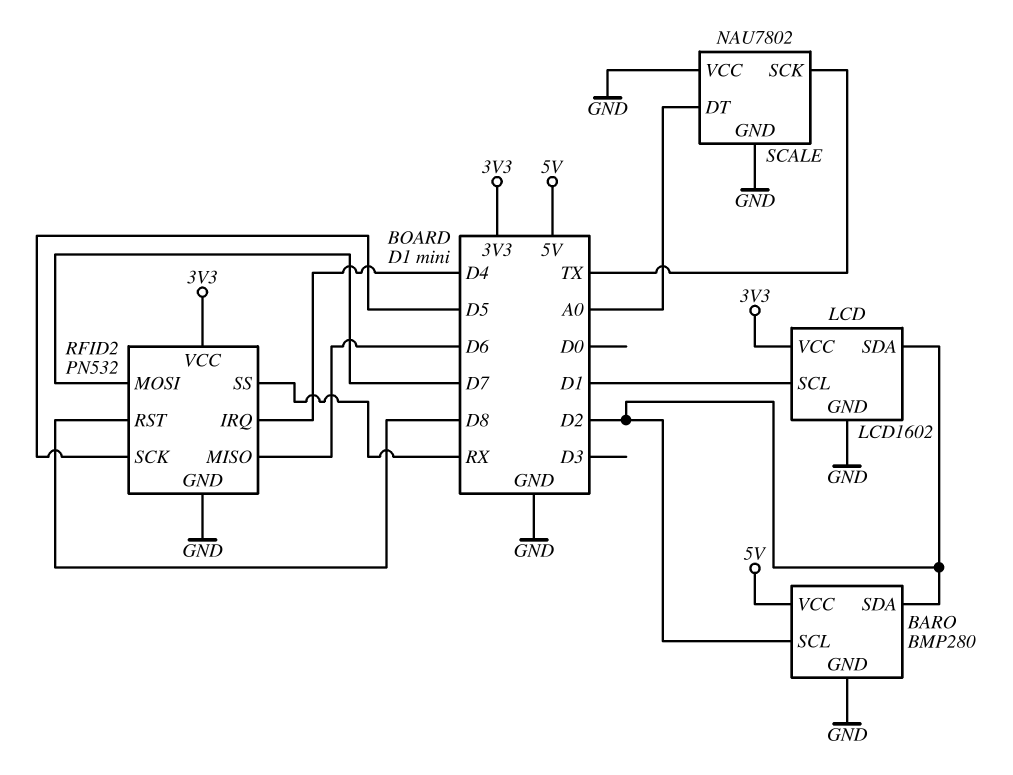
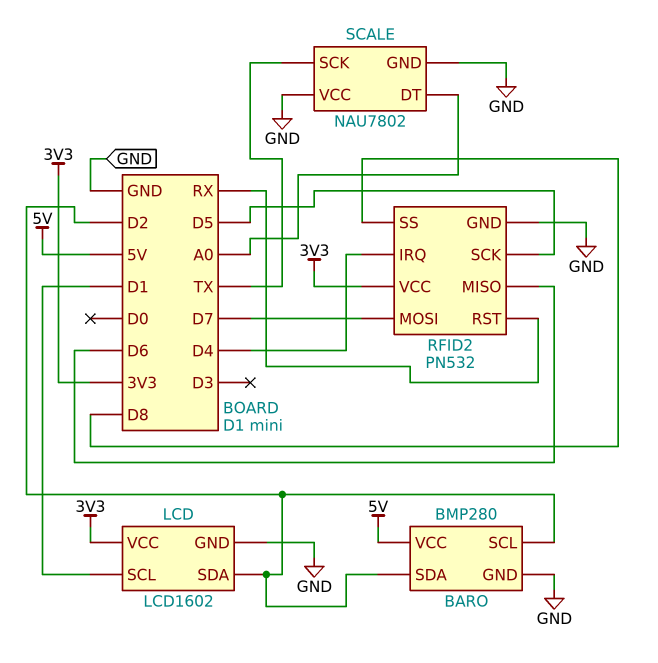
RFID2 pin RST: D8 -> RX
RFID2 pin SS: RX -> D8

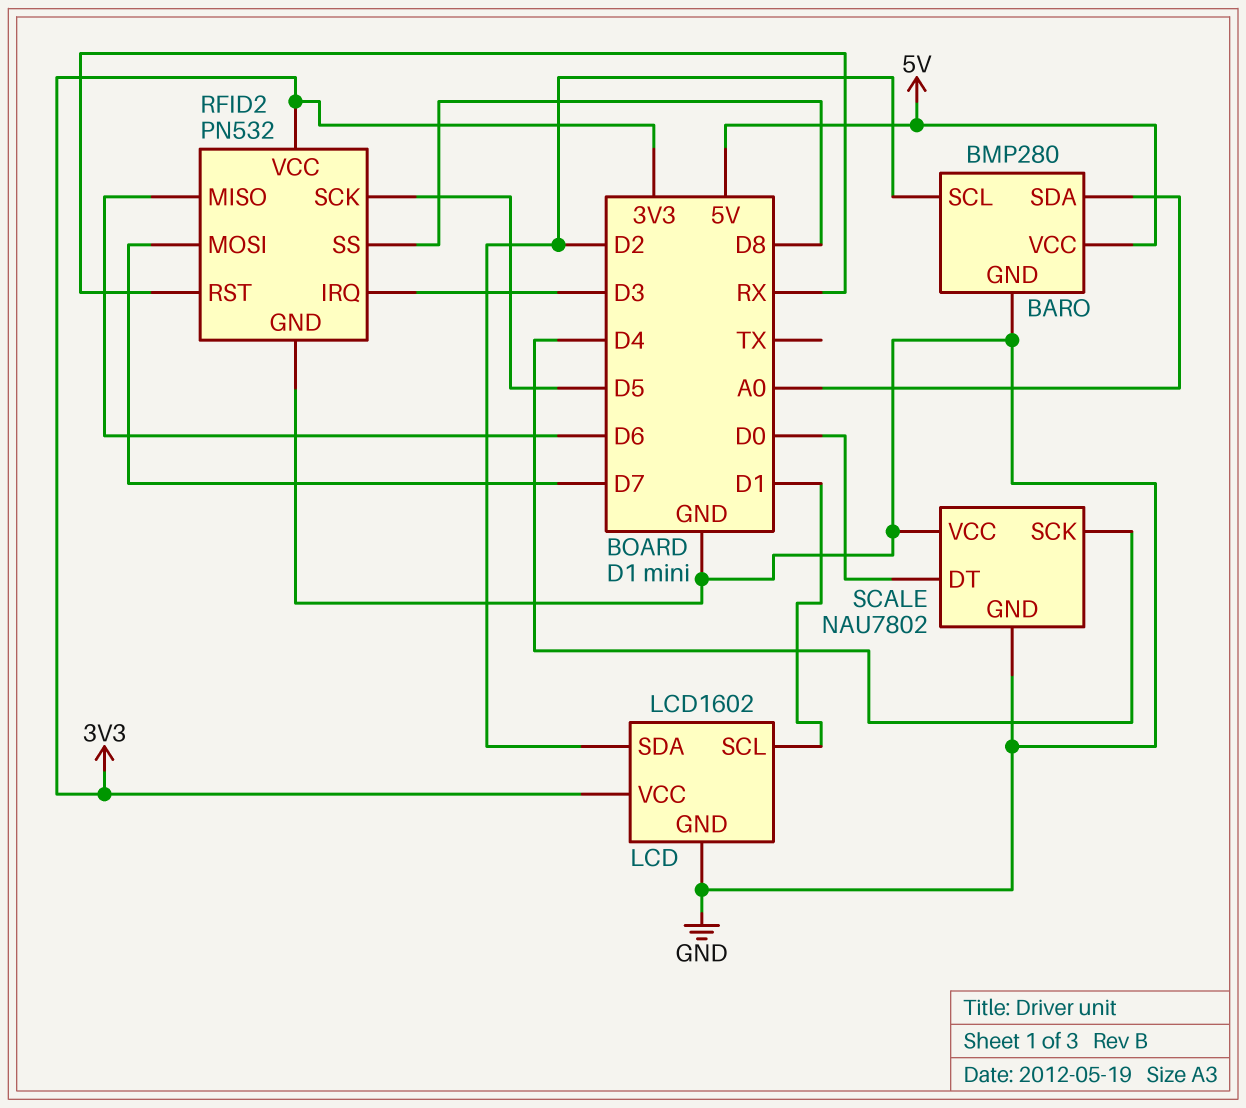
BARO pin SDA: D2 -> A0
RFID2 pin IRQ: D4 -> D3
SCALE pin DT: A0 -> D0
SCALE pin SCK: TX -> D4

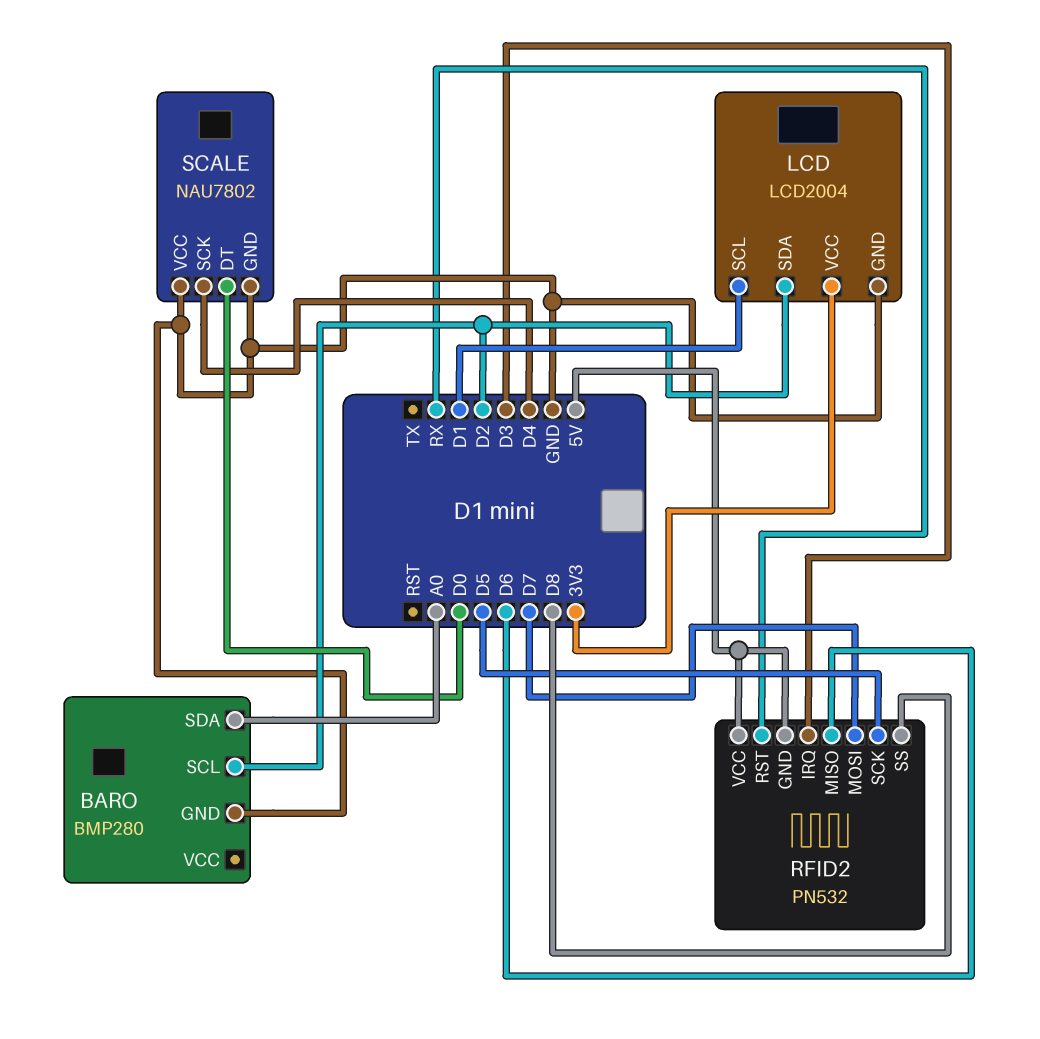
BARO pin VCC: 5V -> none
LCD: LCD1602 -> LCD2004
RFID2 pin GND: GND -> 5V
RFID2 pin VCC: 3V3 -> 5V

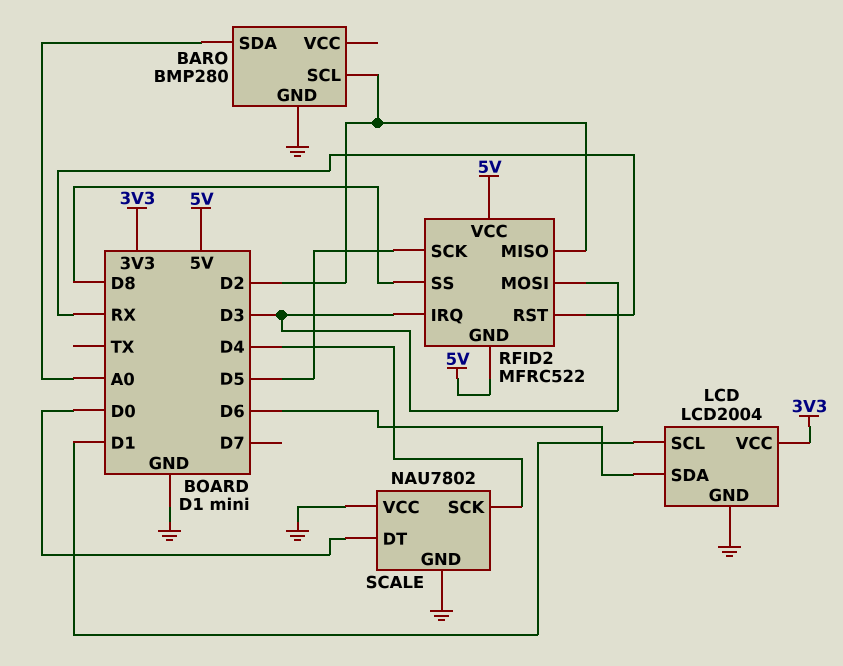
LCD pin SDA: D2 -> D6
RFID2: PN532 -> MFRC522
RFID2 pin MISO: D6 -> D2
RFID2 pin MOSI: D7 -> D3

